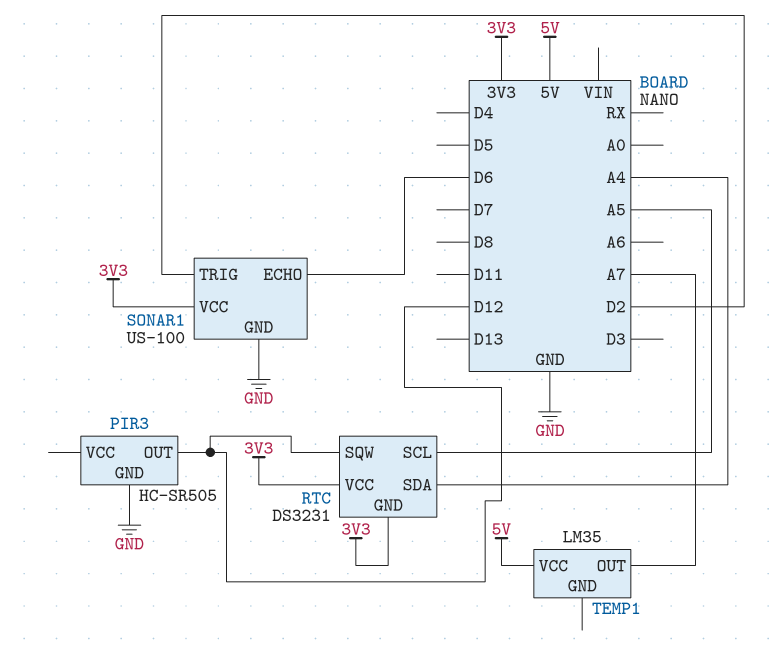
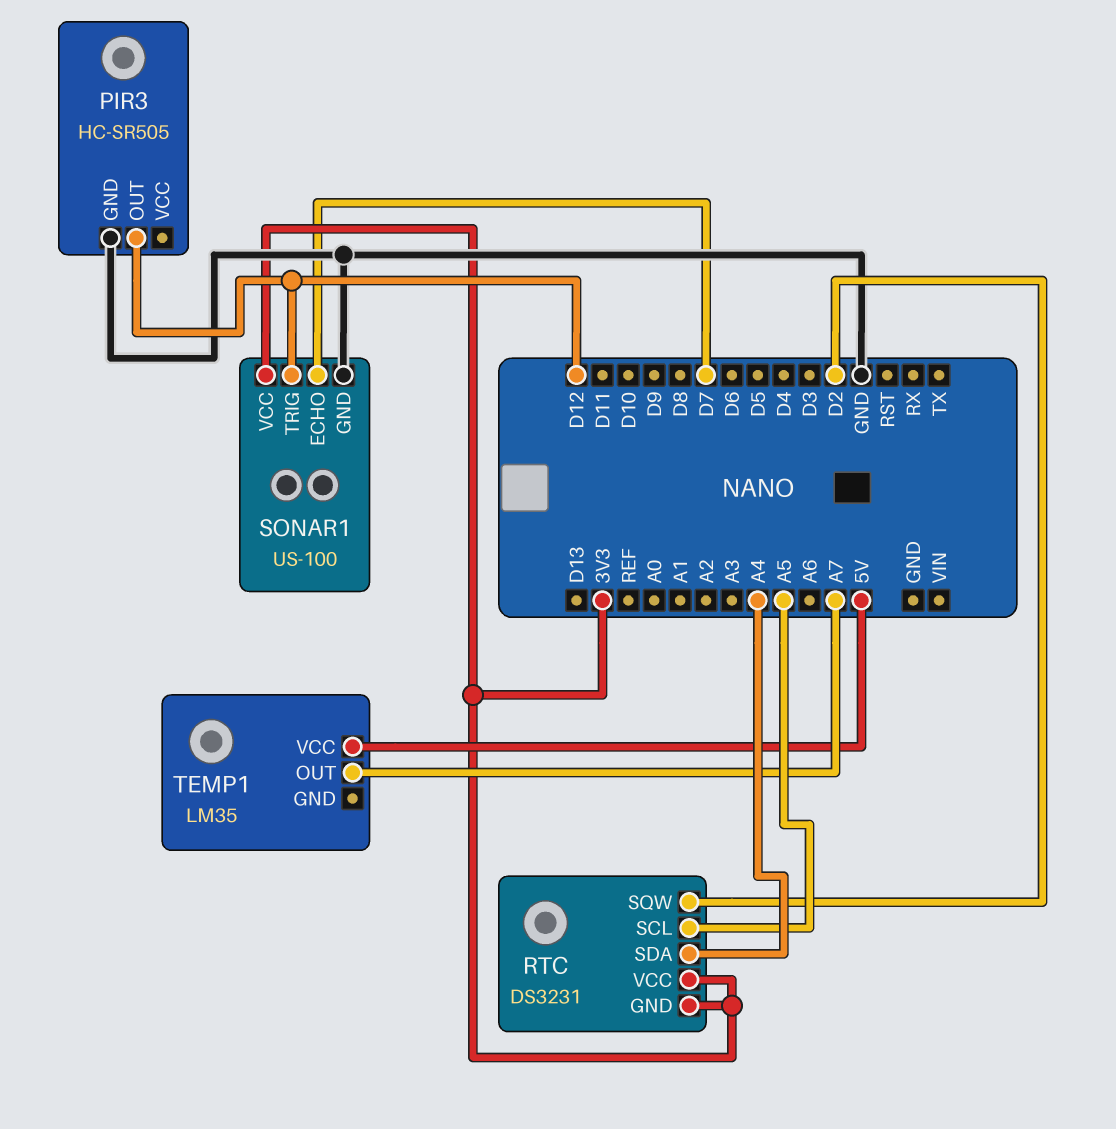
RTC pin SQW: D12 -> D2
SONAR1 pin ECHO: D6 -> D7
SONAR1 pin TRIG: D2 -> D12

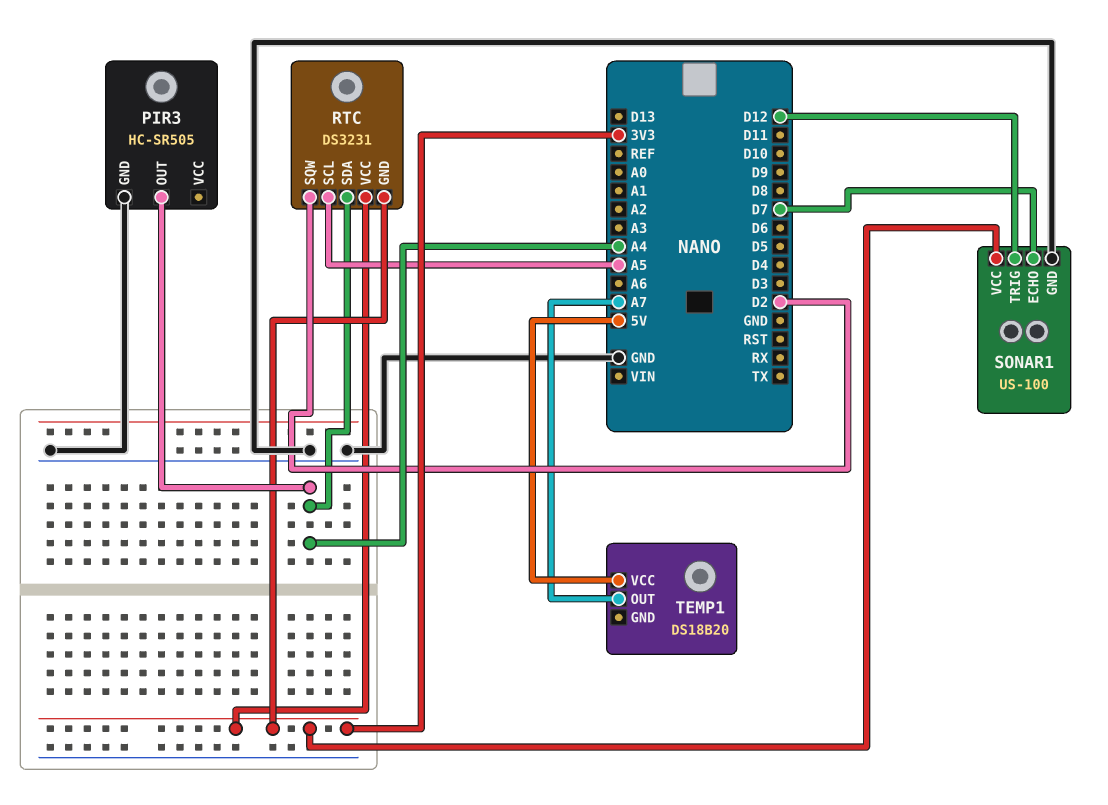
PIR3 pin OUT: D12 -> A4
TEMP1: LM35 -> DS18B20

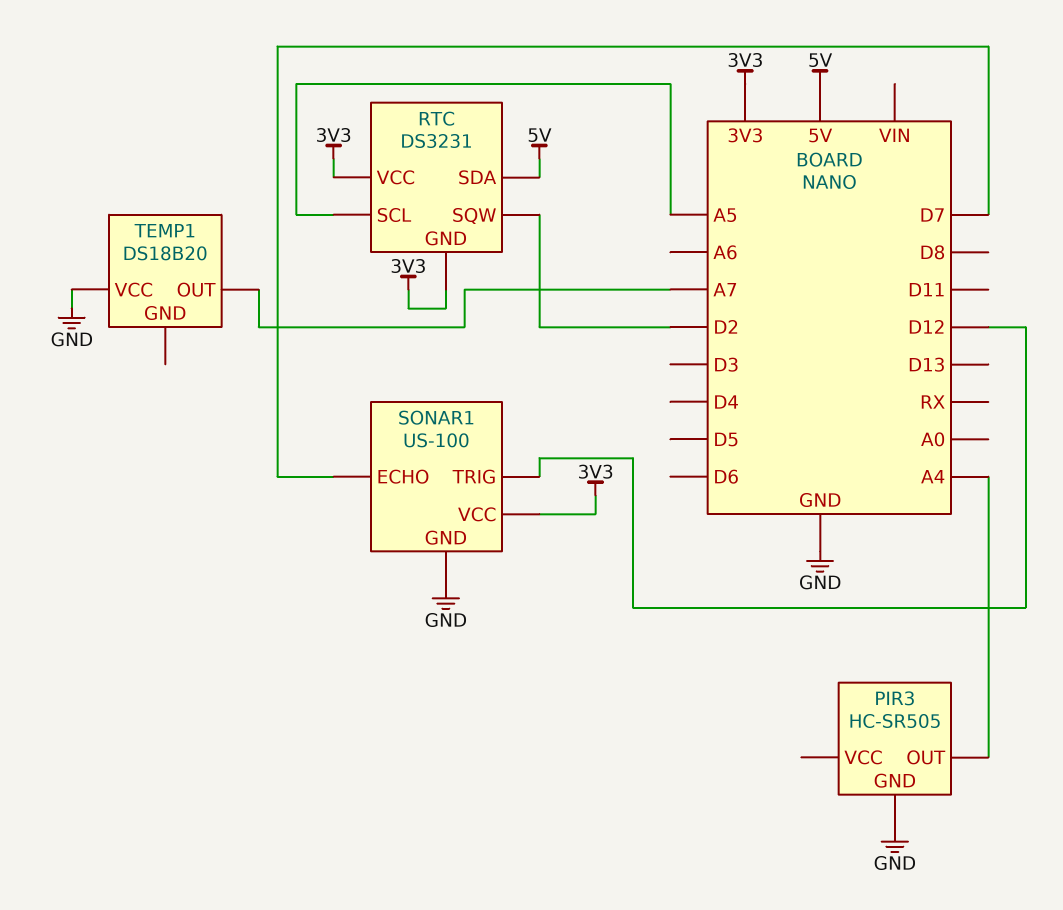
RTC pin SDA: A4 -> 5V
TEMP1 pin VCC: 5V -> GND

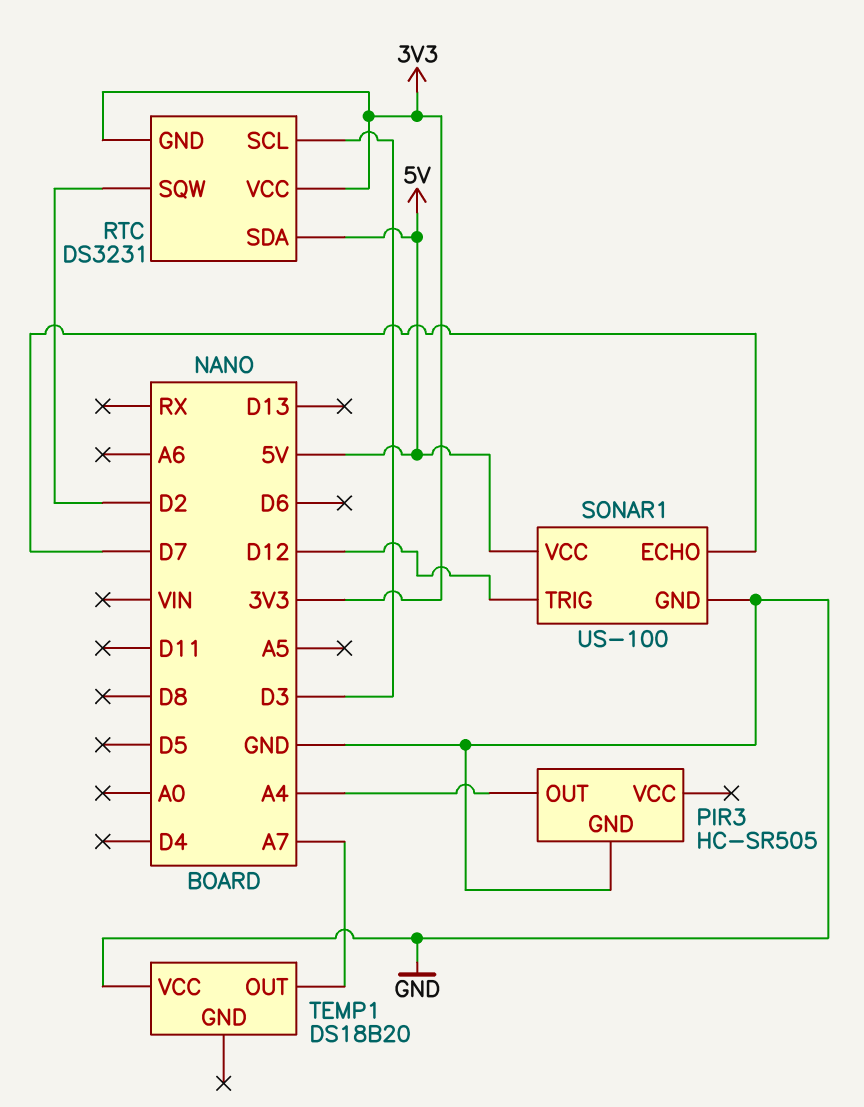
RTC pin SCL: A5 -> D3
SONAR1 pin VCC: 3V3 -> 5V

